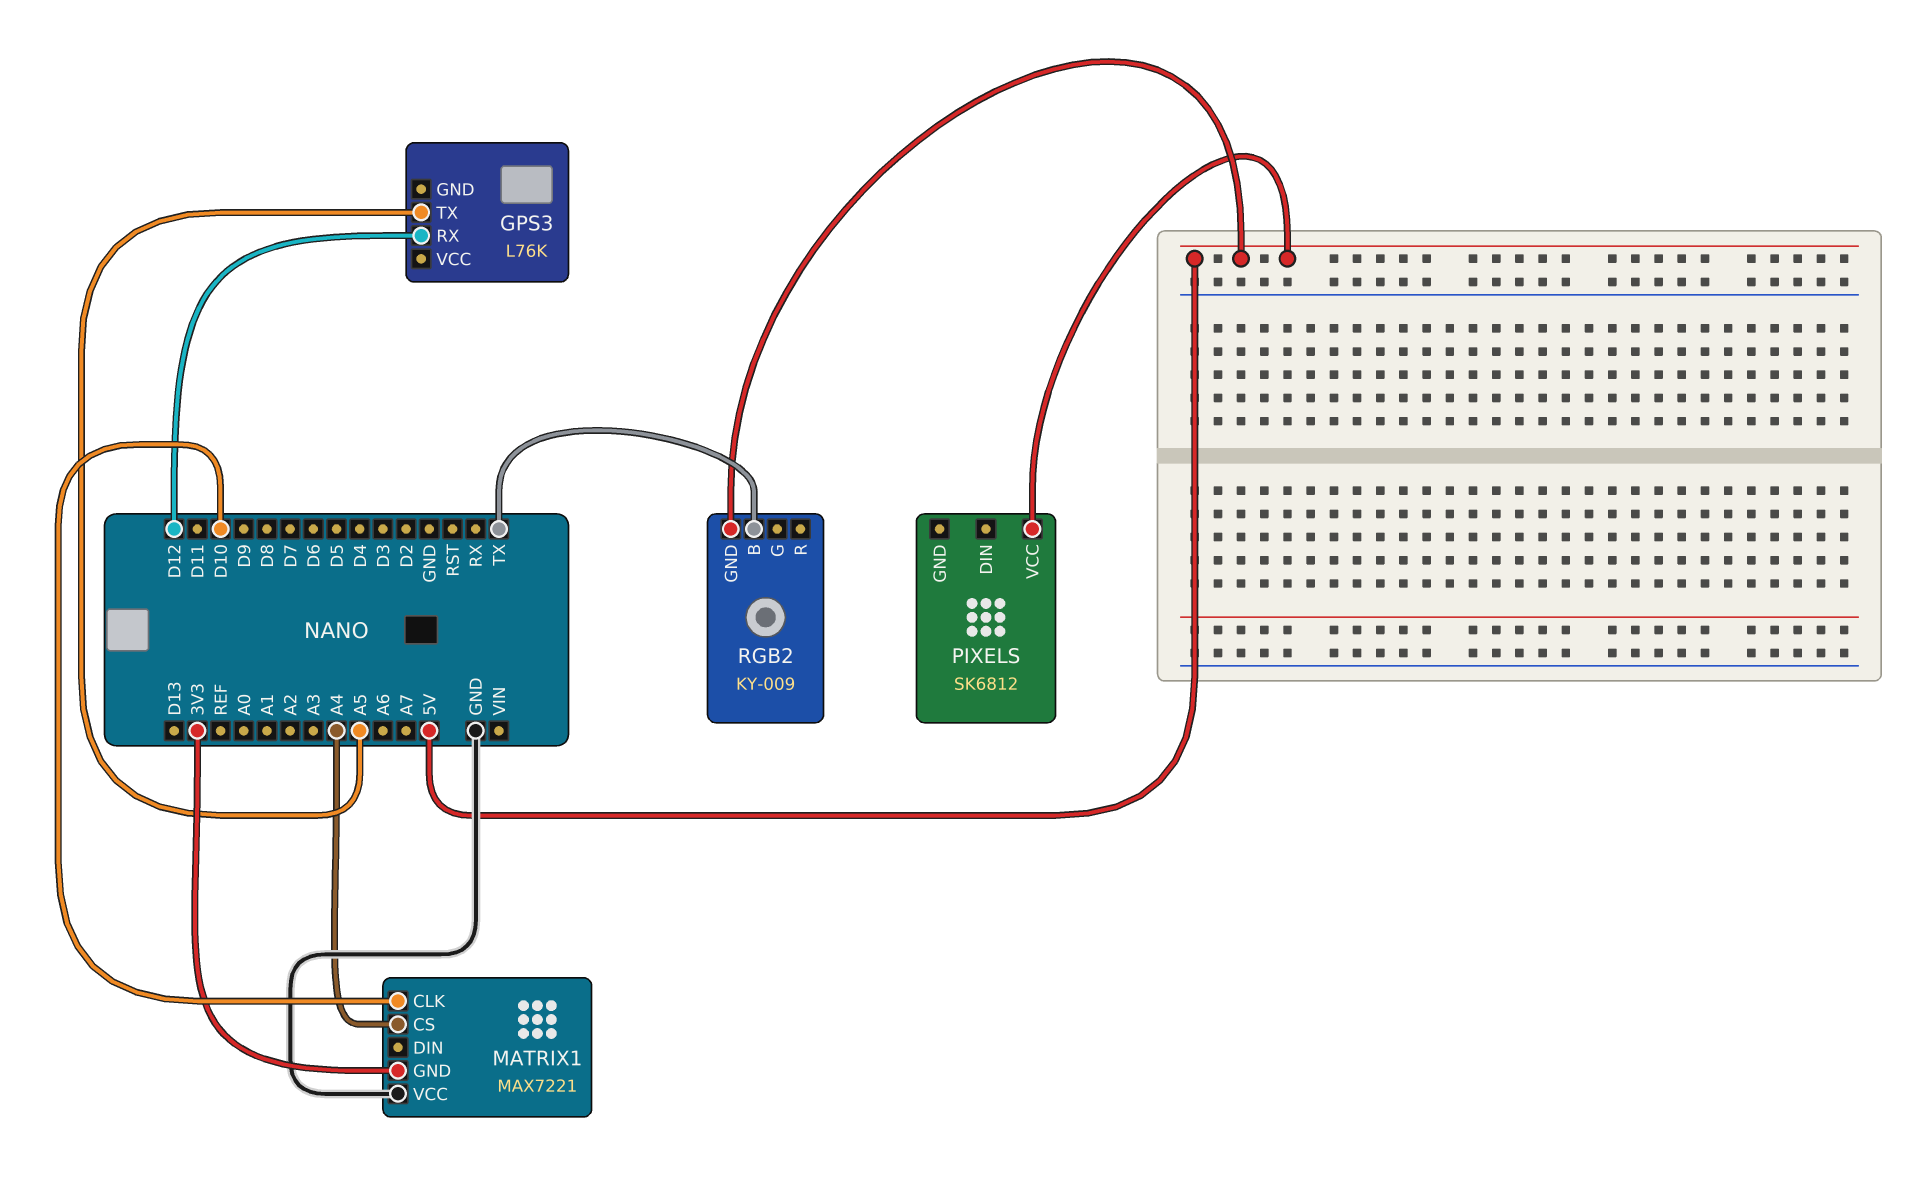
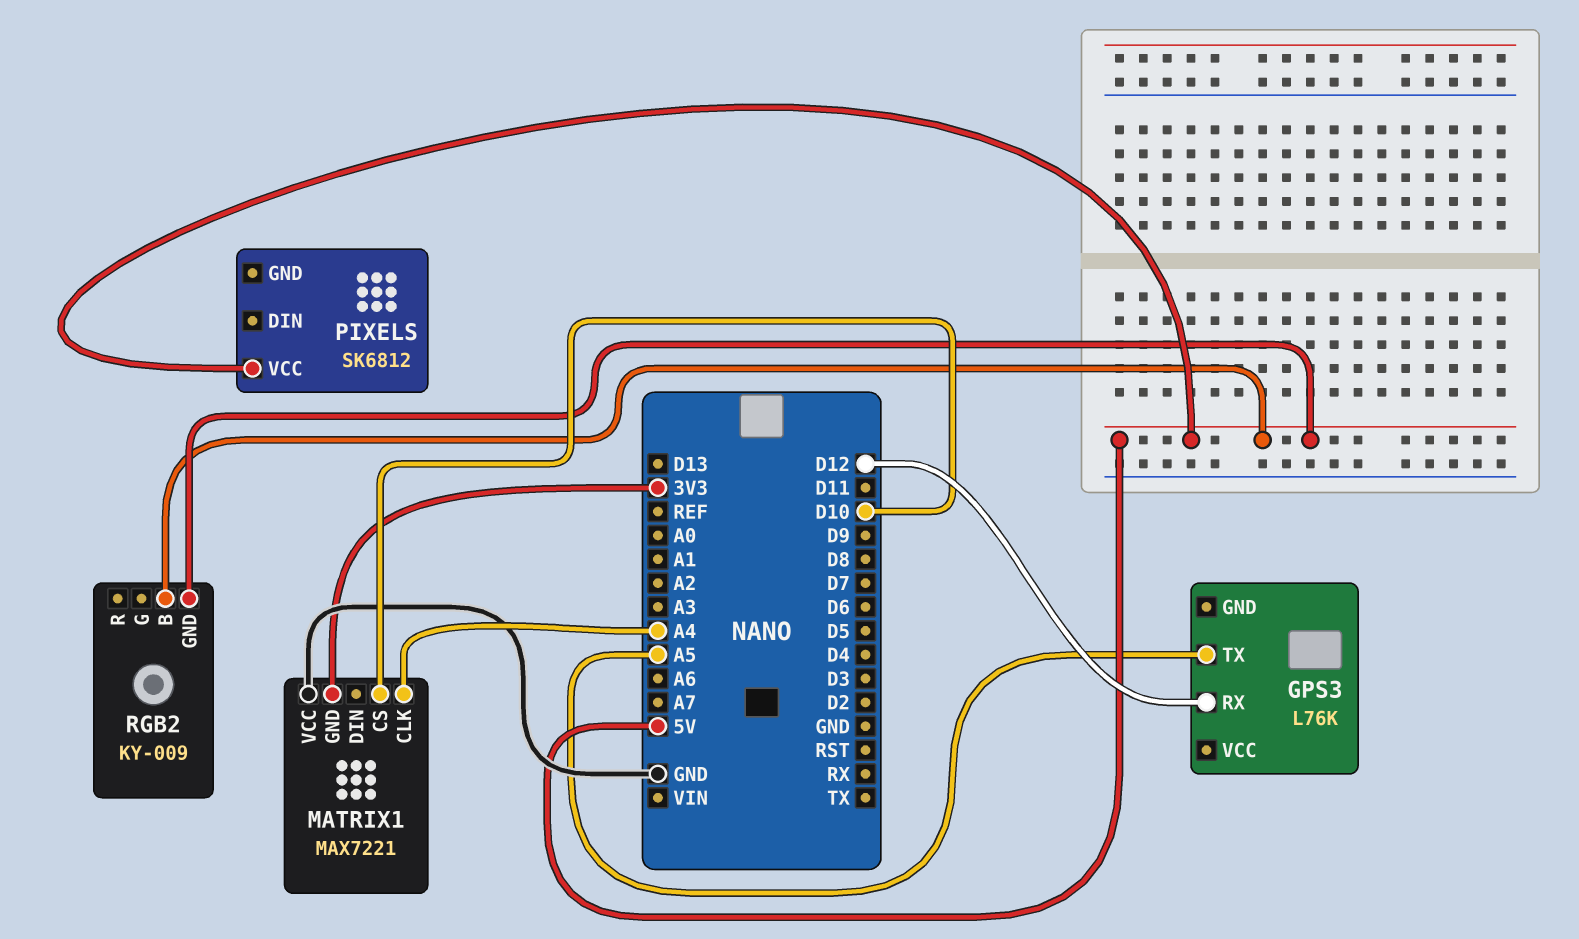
MATRIX1 pin CLK: D10 -> A4
MATRIX1 pin CS: A4 -> D10
RGB2 pin B: TX -> 5V

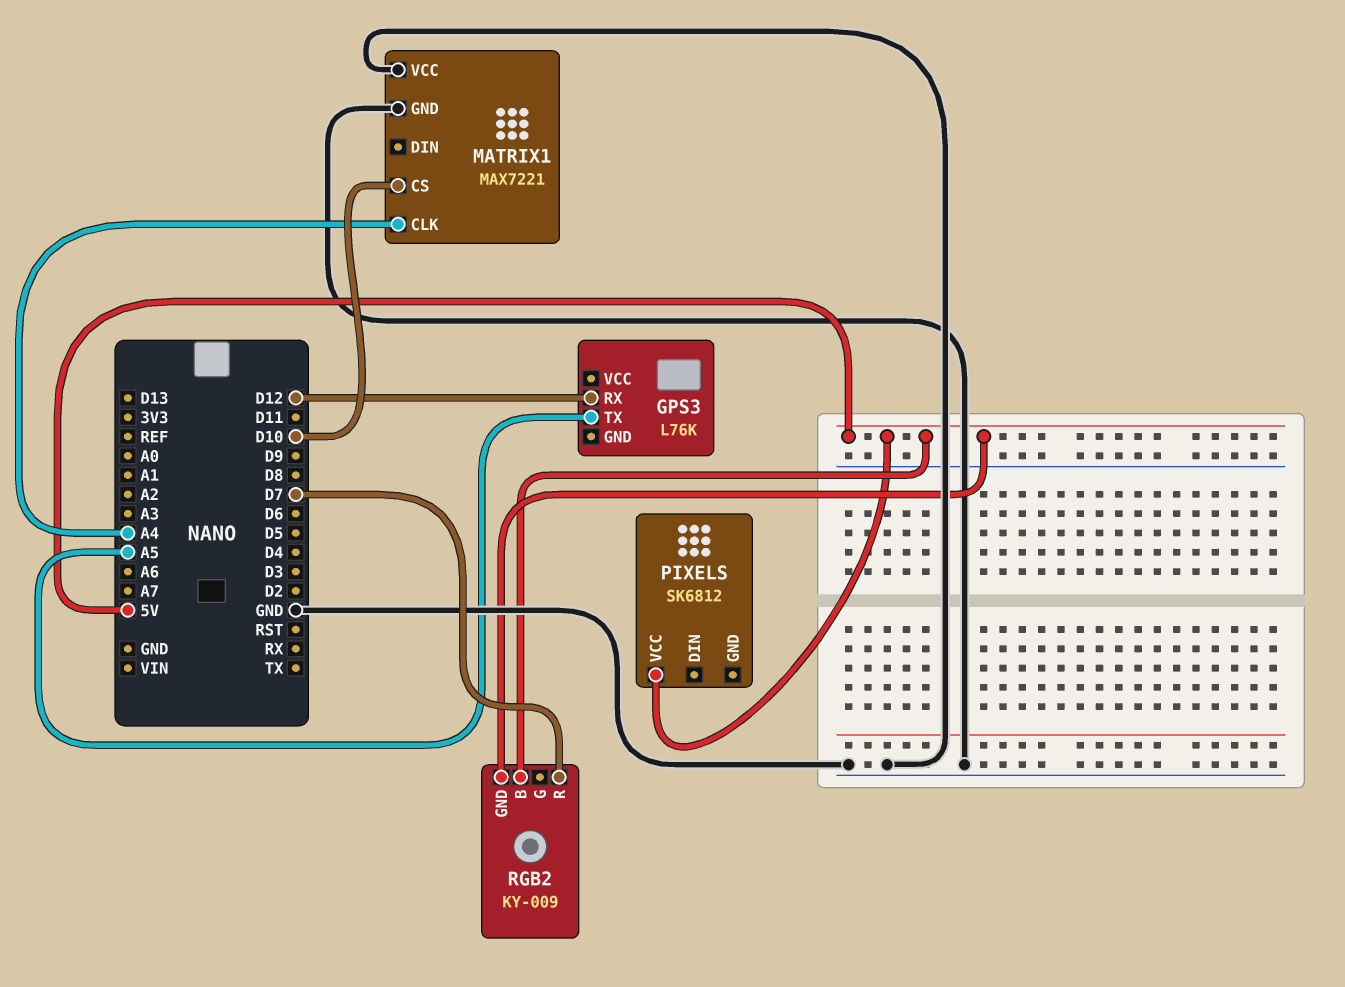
MATRIX1 pin GND: 3V3 -> GND
RGB2 pin R: none -> D7

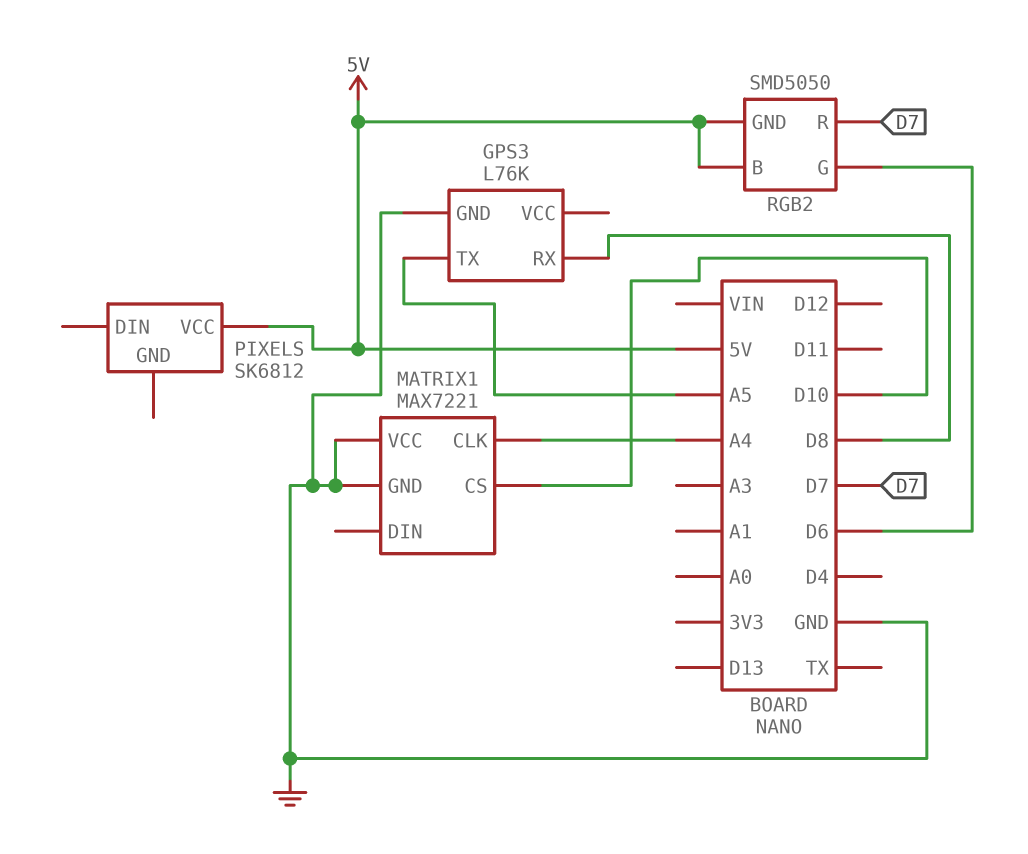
GPS3 pin GND: none -> GND
GPS3 pin RX: D12 -> D8
RGB2: KY-009 -> SMD5050
RGB2 pin G: none -> D6

